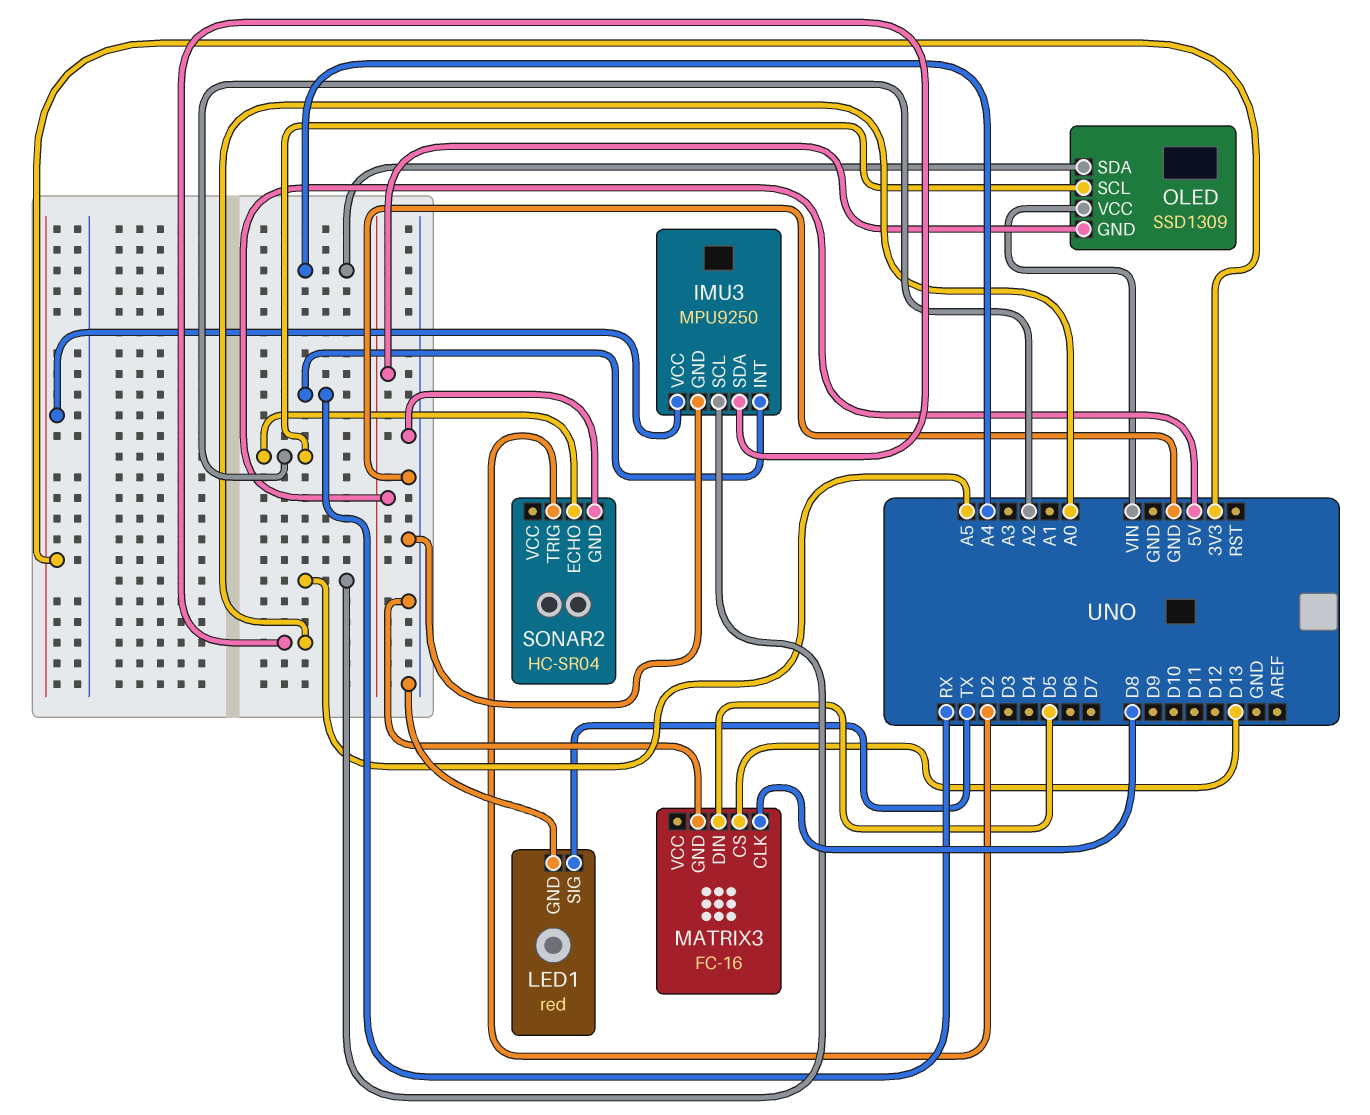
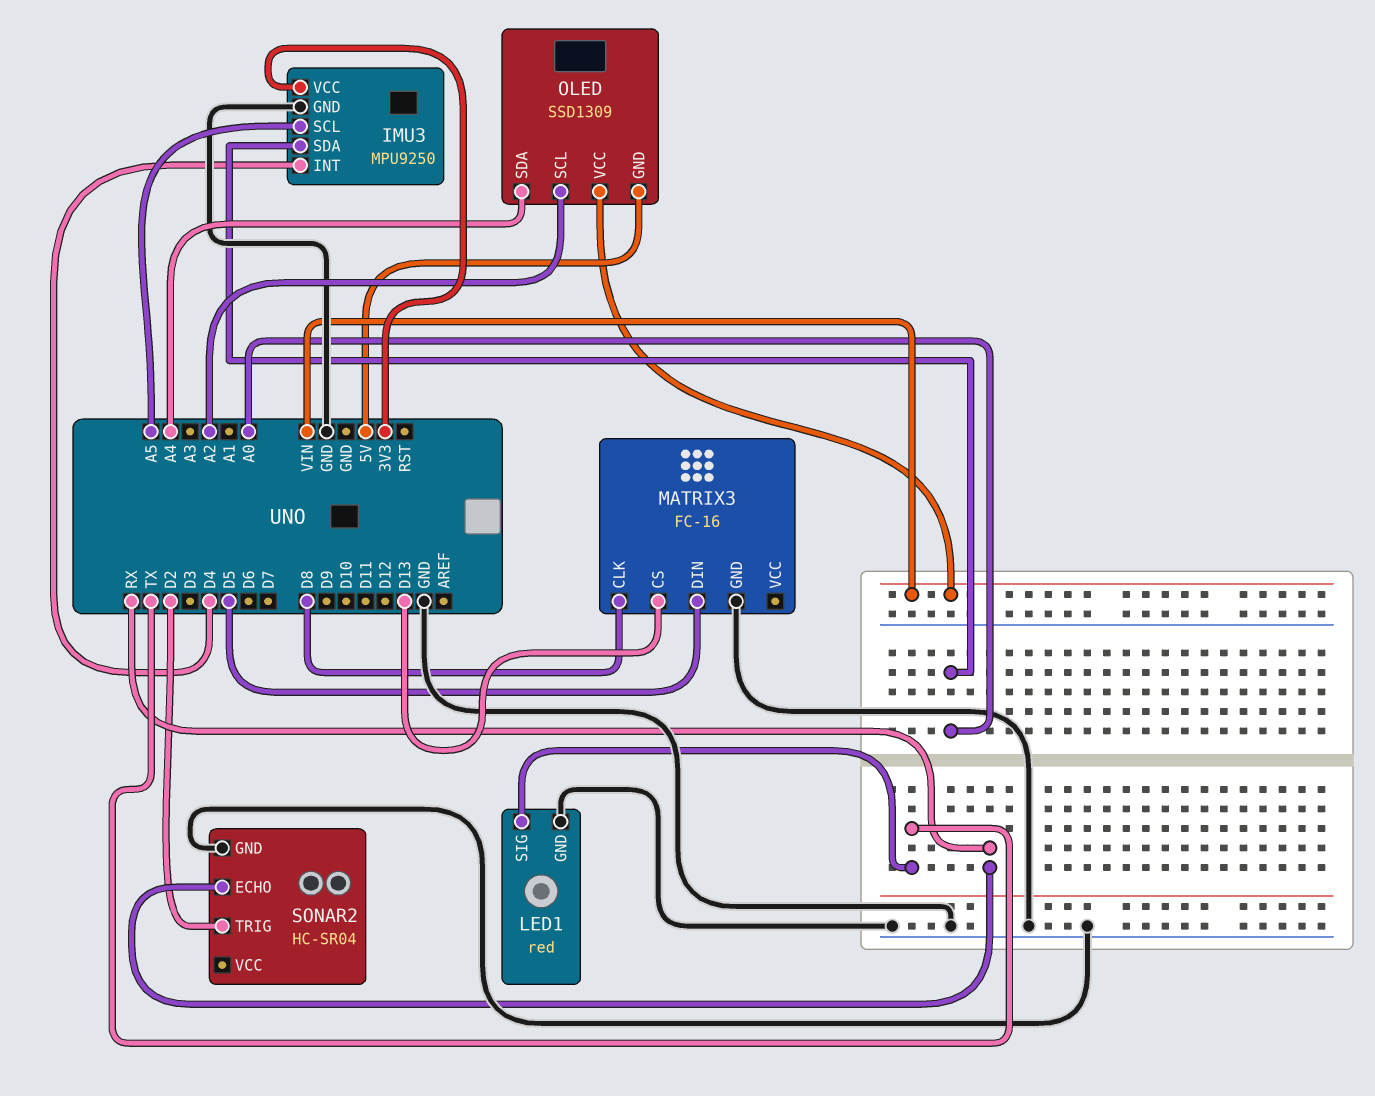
IMU3 pin INT: RX -> D4
SONAR2 pin ECHO: A2 -> RX

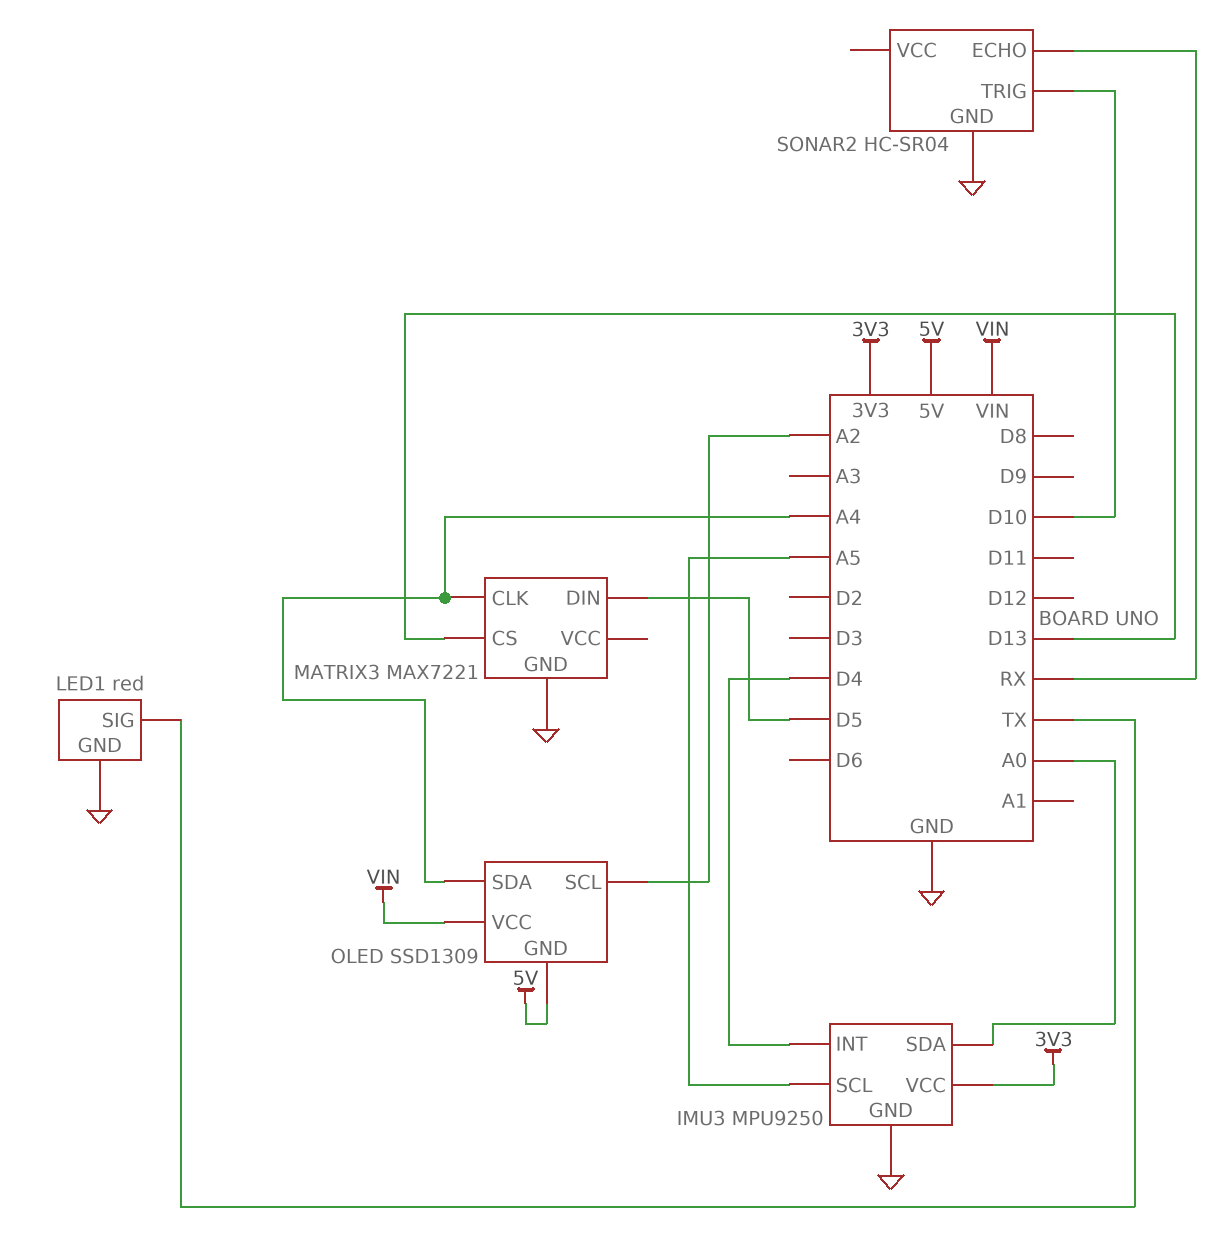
MATRIX3: FC-16 -> MAX7221
MATRIX3 pin CLK: D8 -> A4
SONAR2 pin TRIG: D2 -> D10

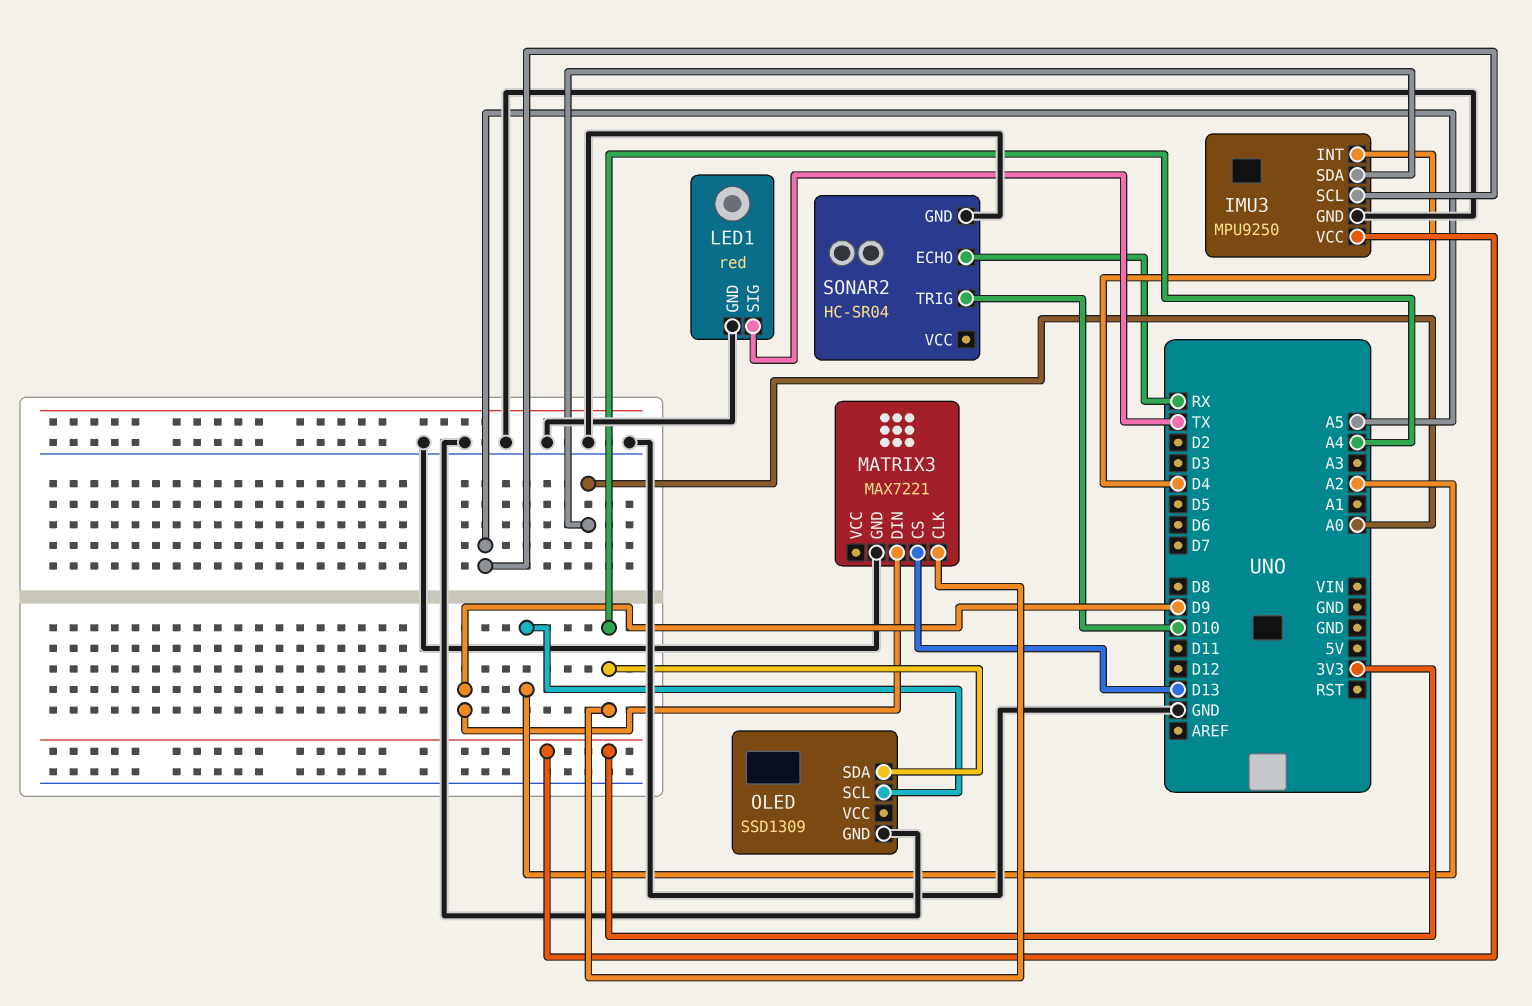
MATRIX3 pin DIN: D5 -> D9
OLED pin GND: 5V -> GND
OLED pin VCC: VIN -> none

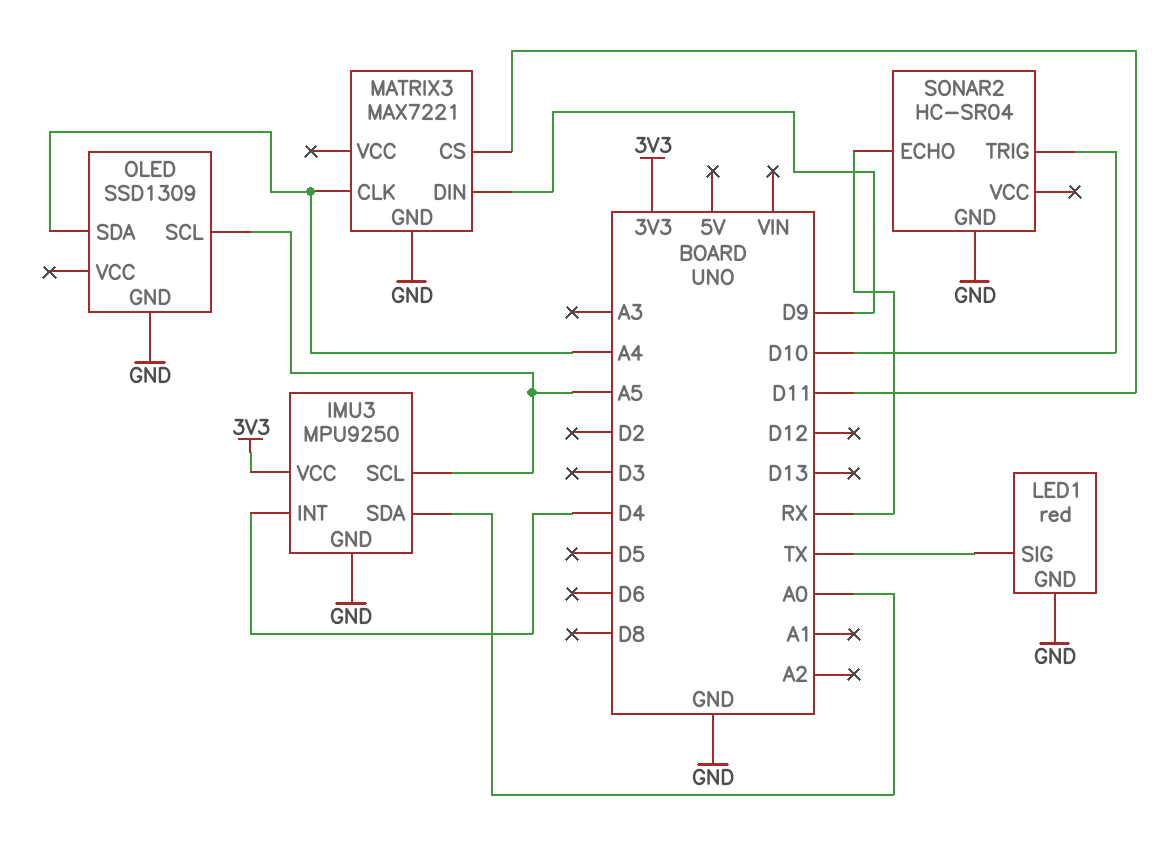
MATRIX3 pin CS: D13 -> D11
OLED pin SCL: A2 -> A5

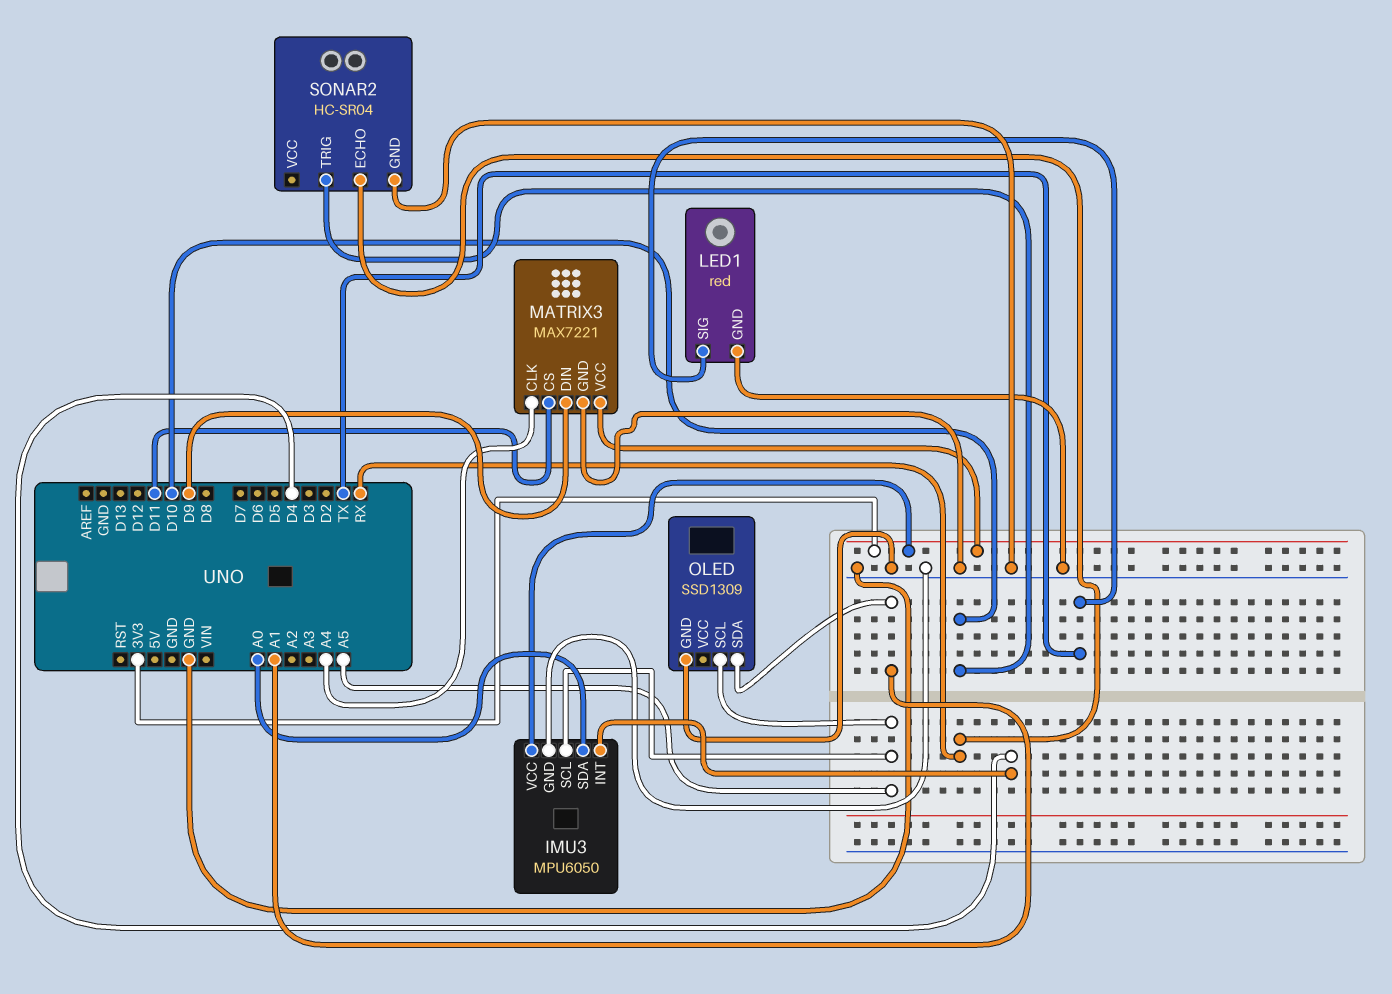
IMU3: MPU9250 -> MPU6050
MATRIX3 pin VCC: none -> 3V3
OLED pin SDA: A4 -> A1

